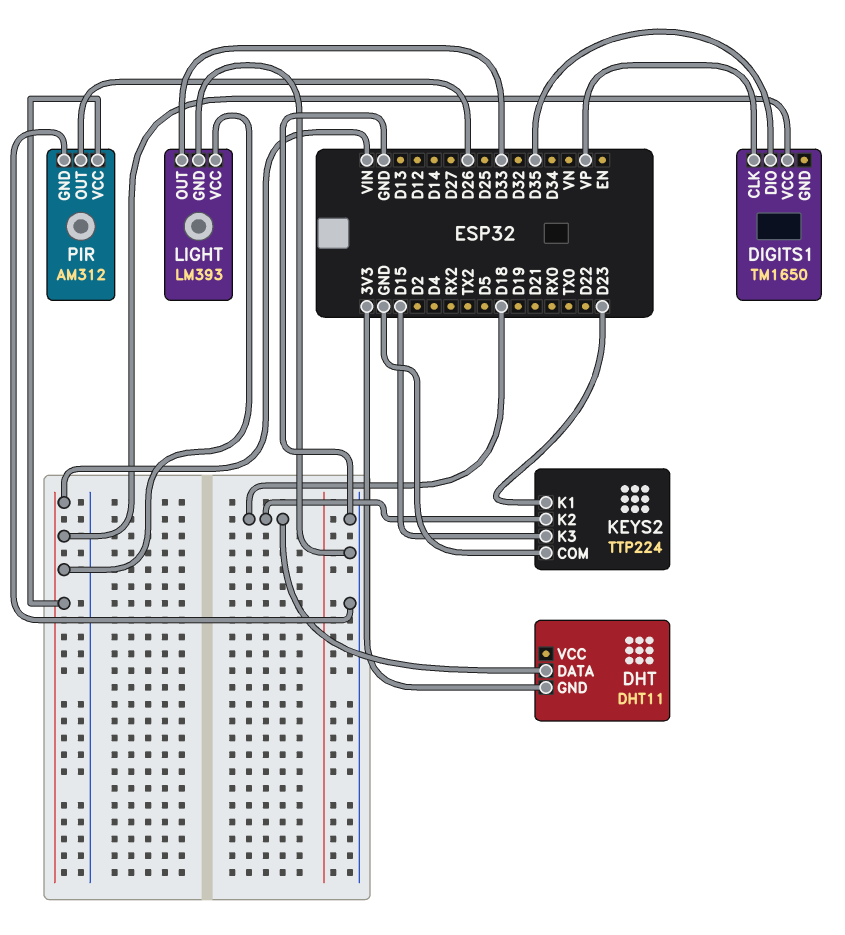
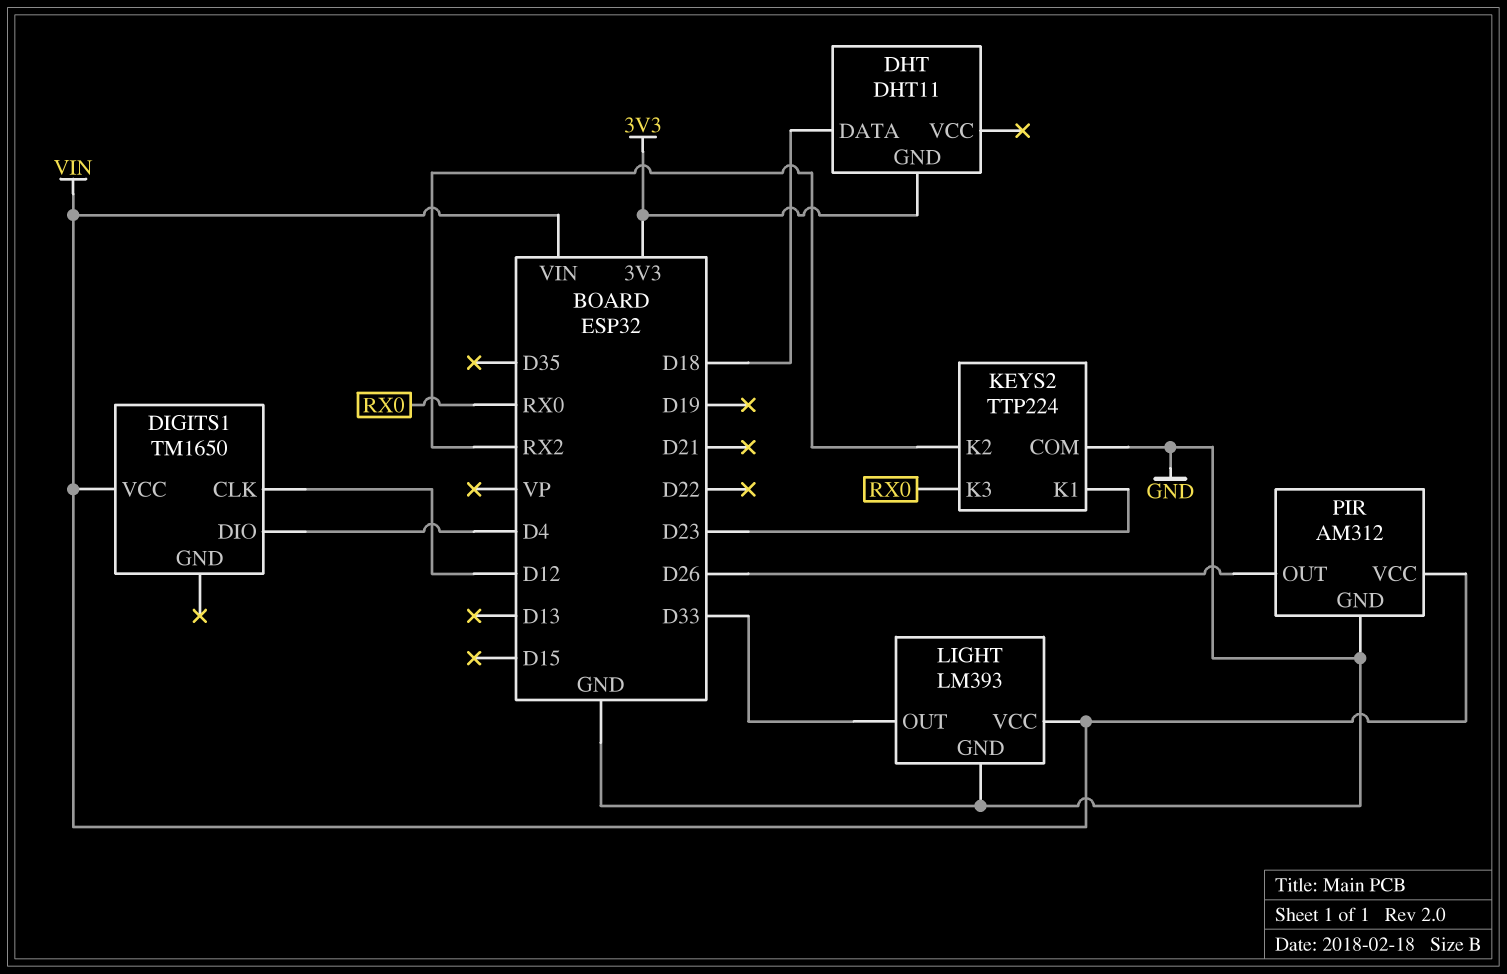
DIGITS1 pin CLK: VP -> D12
DIGITS1 pin DIO: D35 -> D4
KEYS2 pin K2: D18 -> RX2
KEYS2 pin K3: D15 -> RX0

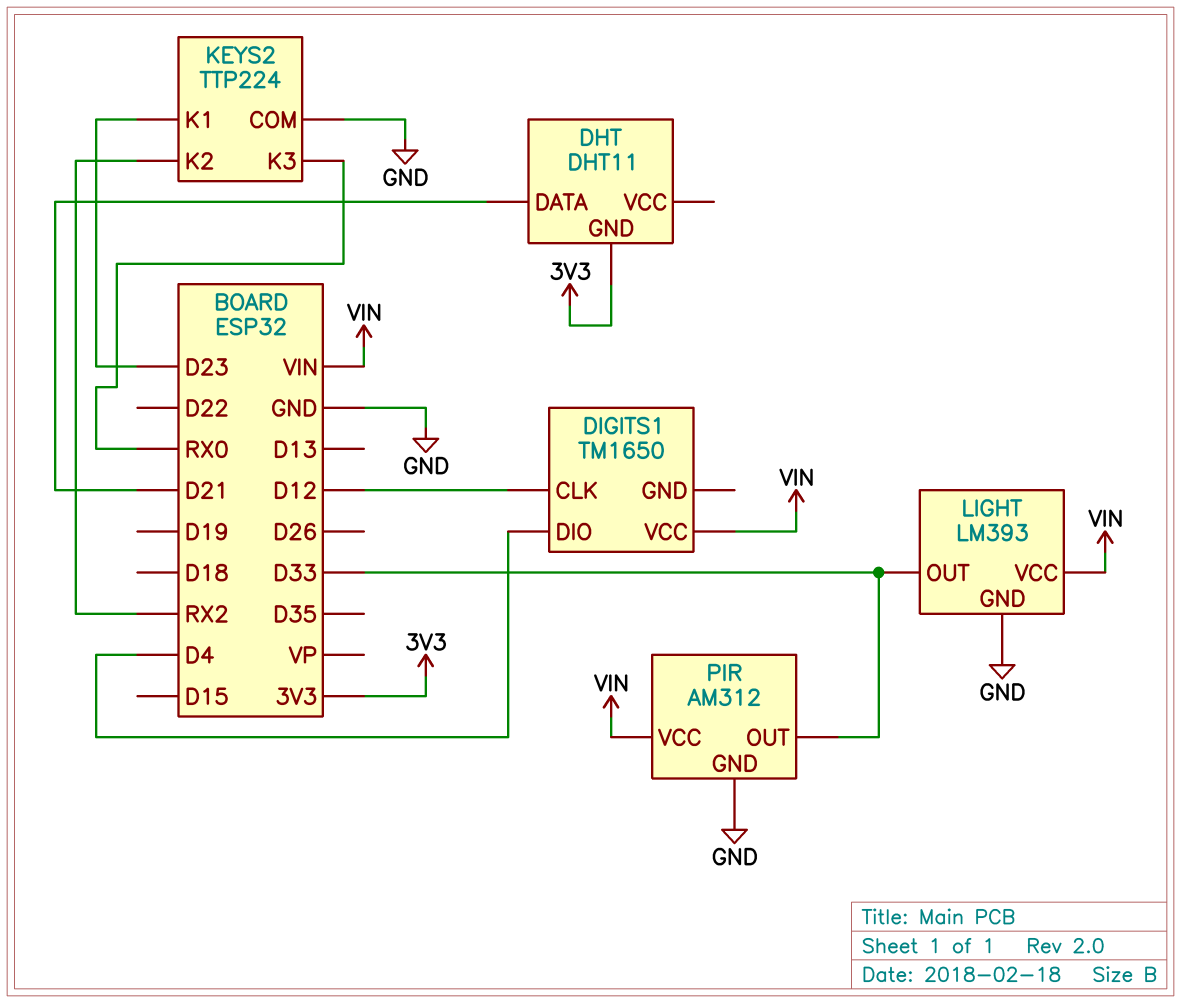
DHT pin DATA: D18 -> D21
PIR pin OUT: D26 -> D33

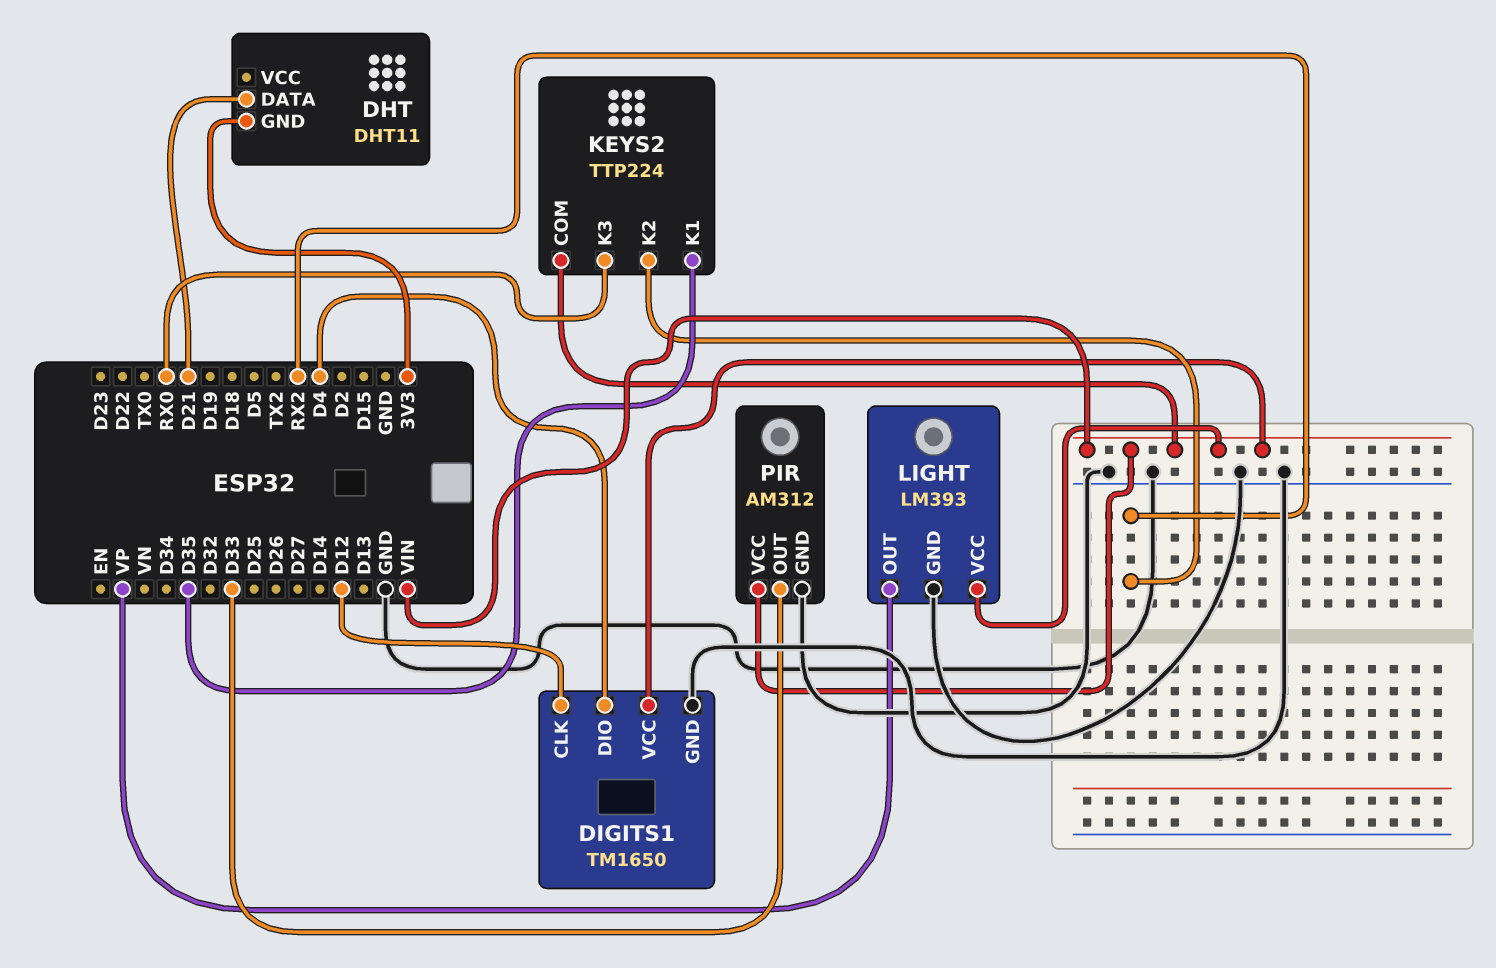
DIGITS1 pin GND: none -> GND
KEYS2 pin COM: GND -> VIN
KEYS2 pin K1: D23 -> D35
LIGHT pin OUT: D33 -> VP

